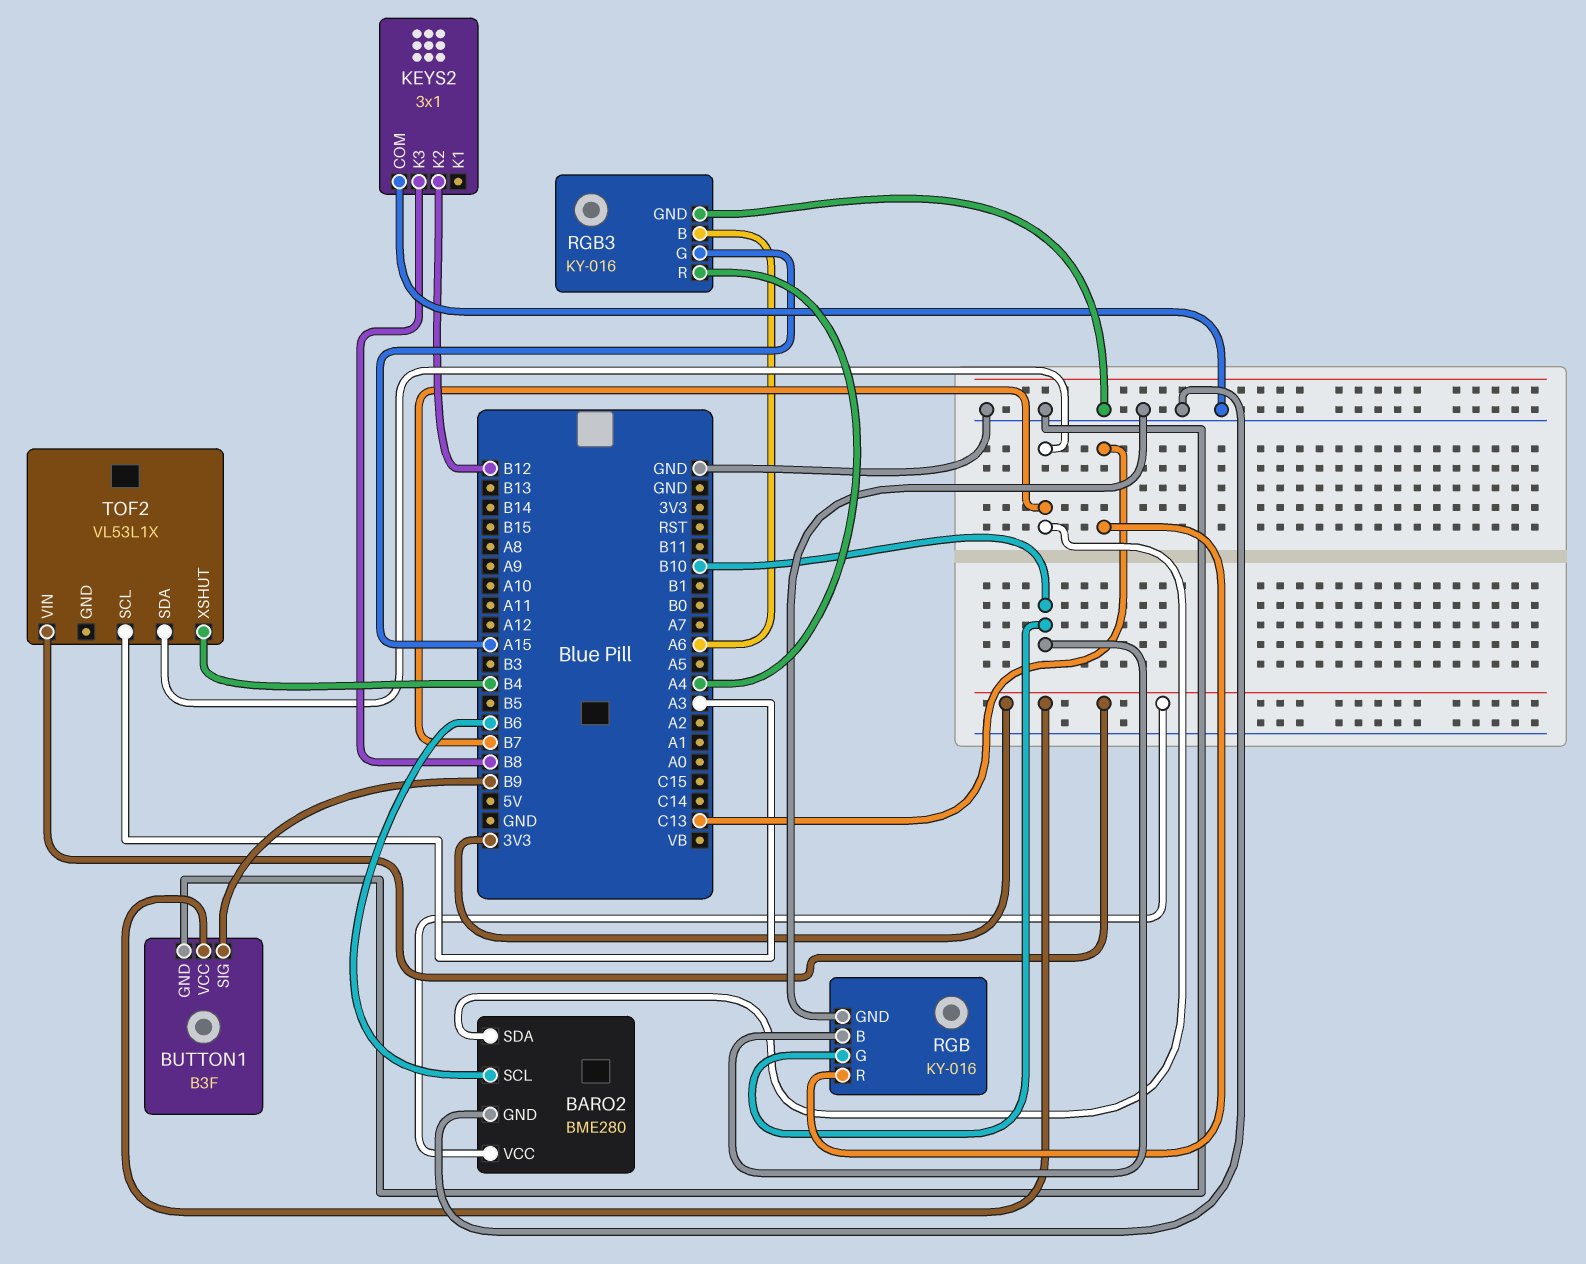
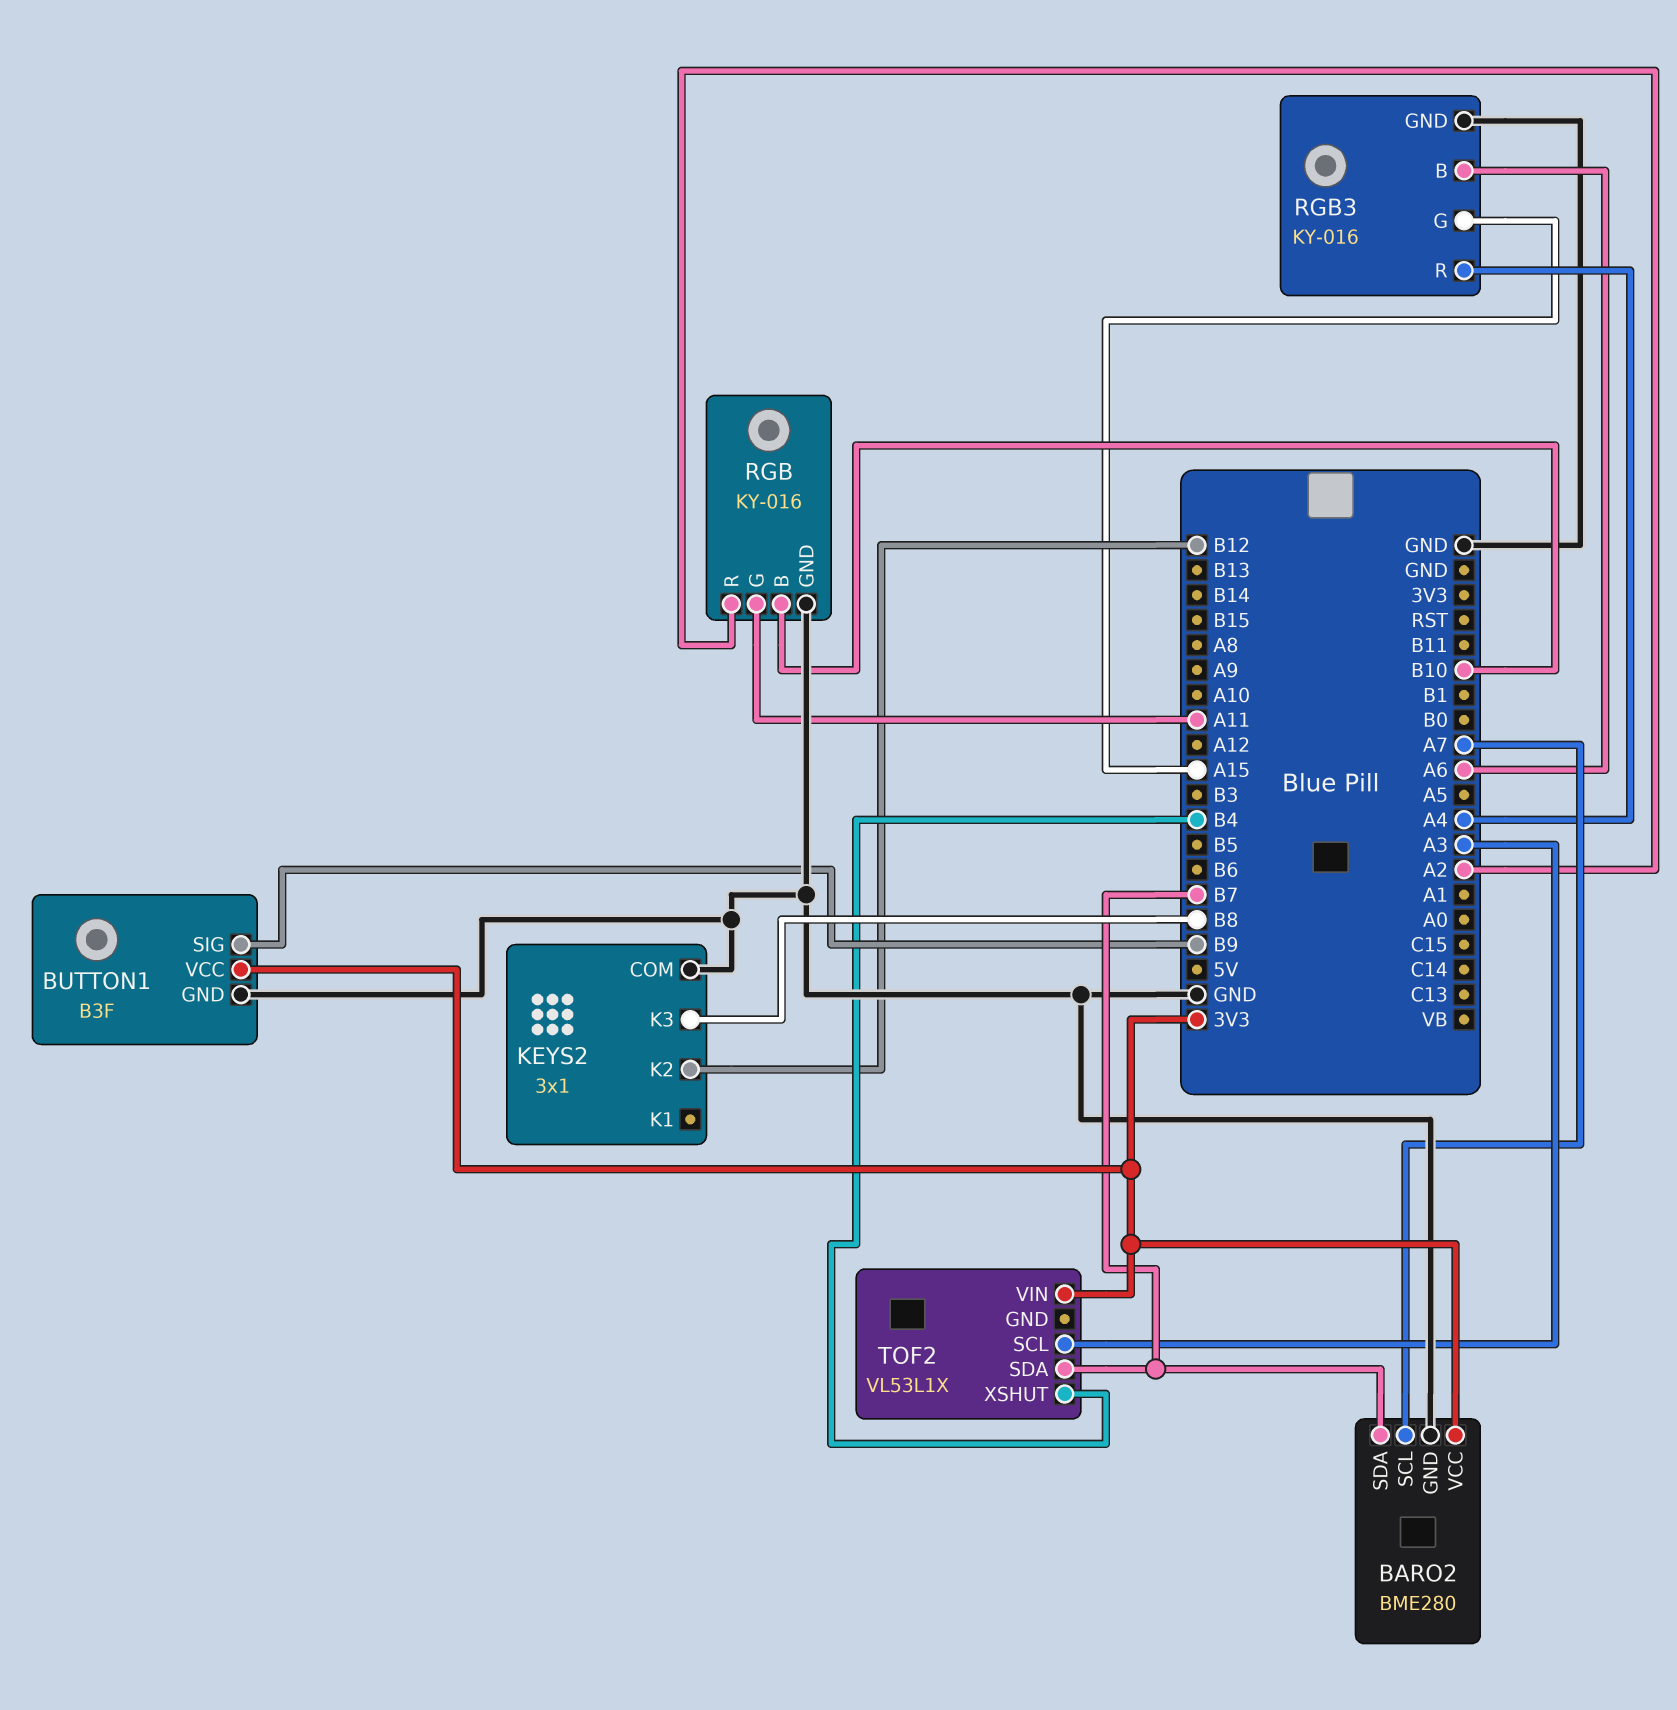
BARO2 pin SCL: B6 -> A7
RGB pin G: B10 -> A11
RGB pin R: C13 -> A2

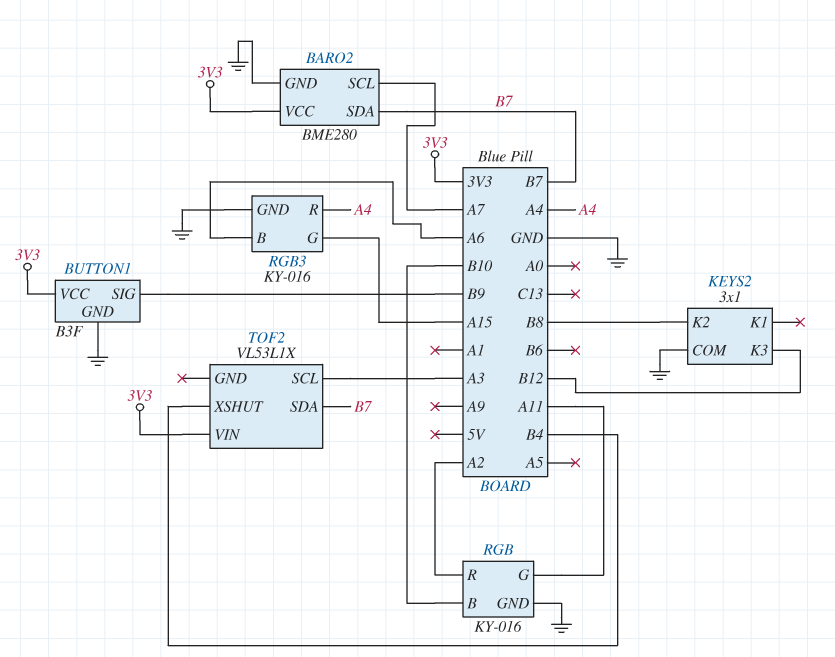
KEYS2 pin K2: B12 -> B8
KEYS2 pin K3: B8 -> B12

